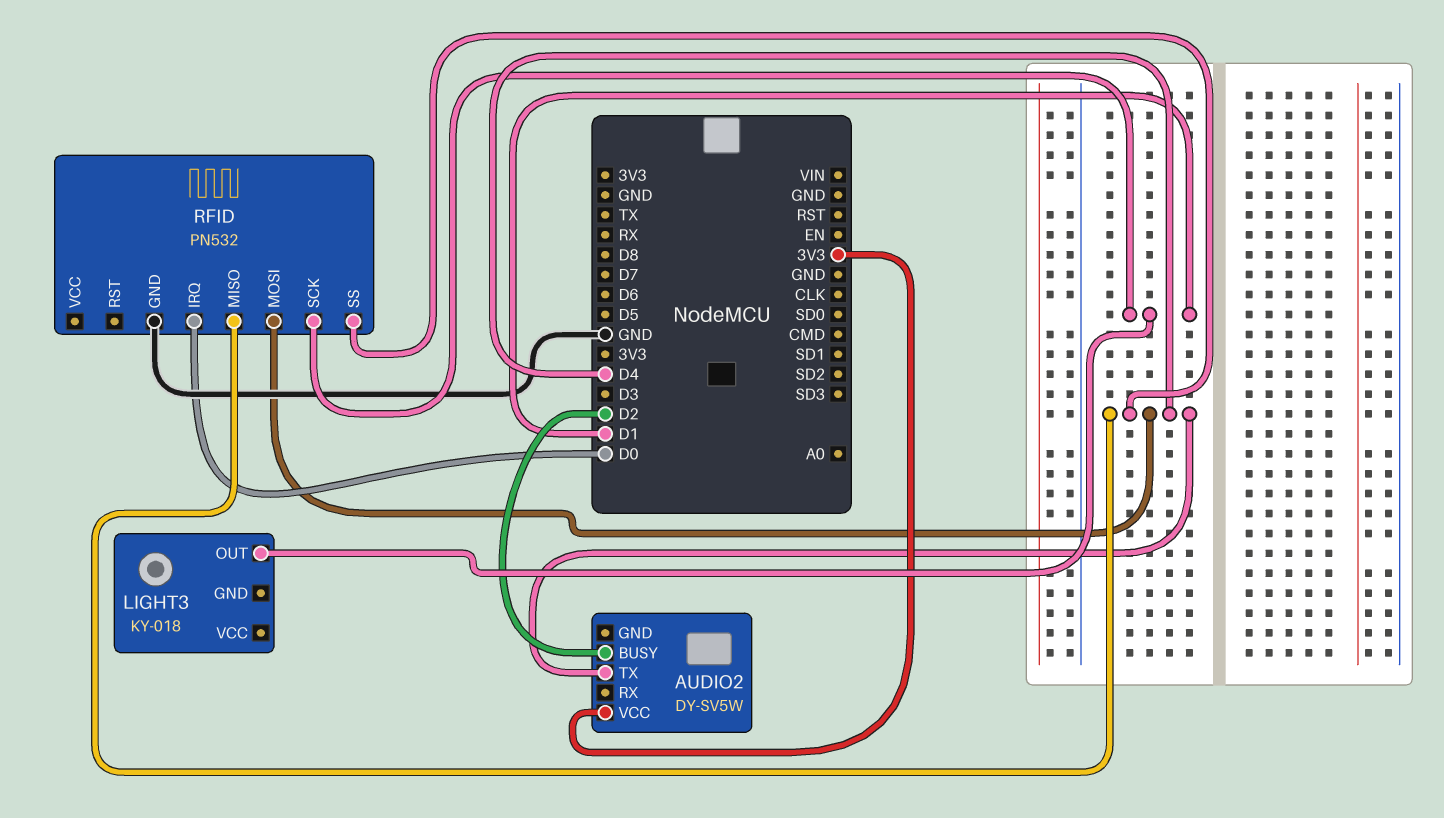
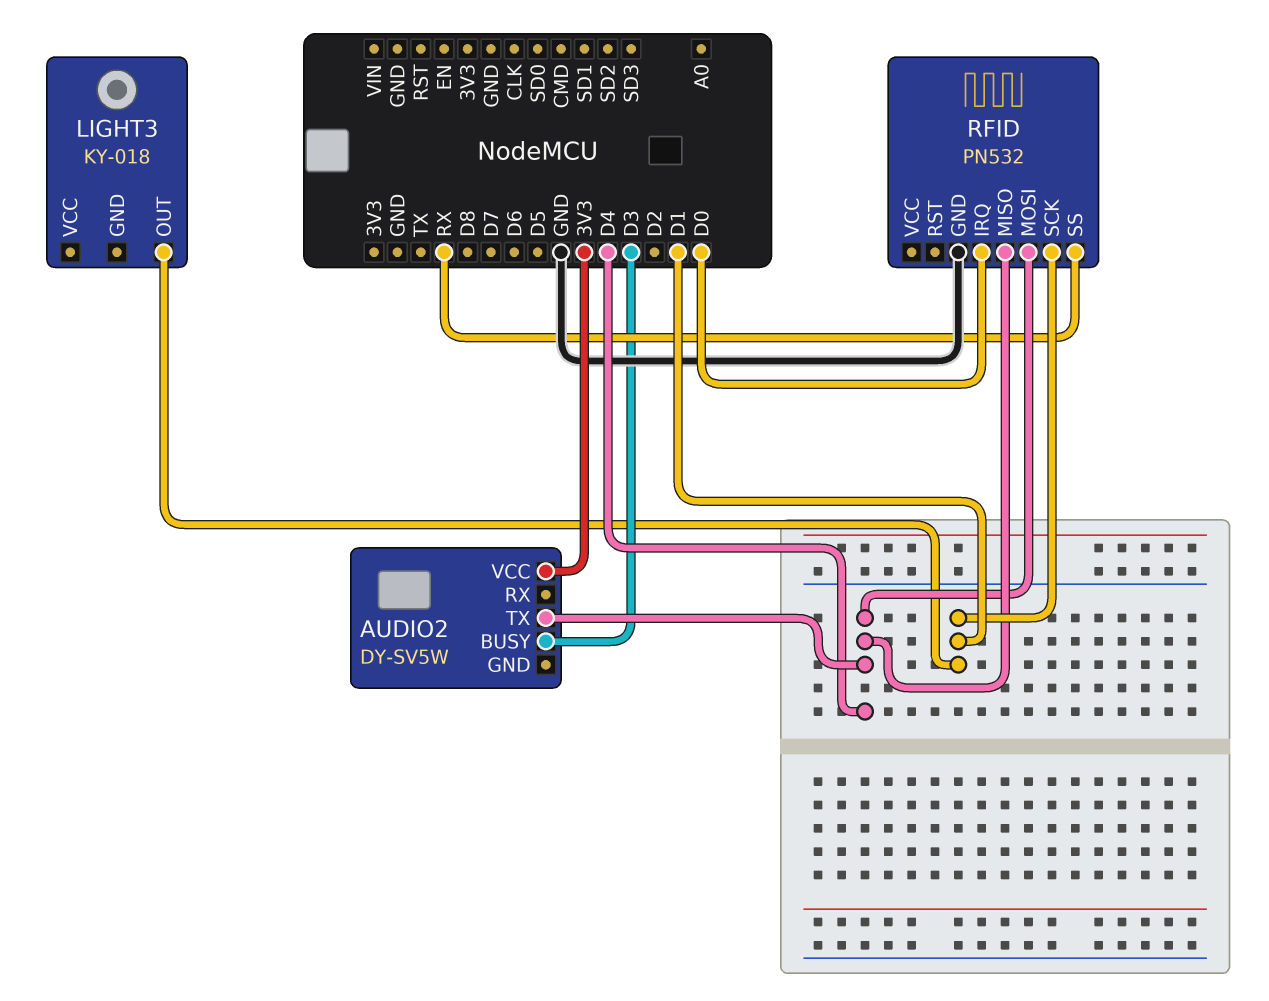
AUDIO2 pin BUSY: D2 -> D3
RFID pin SS: D4 -> RX

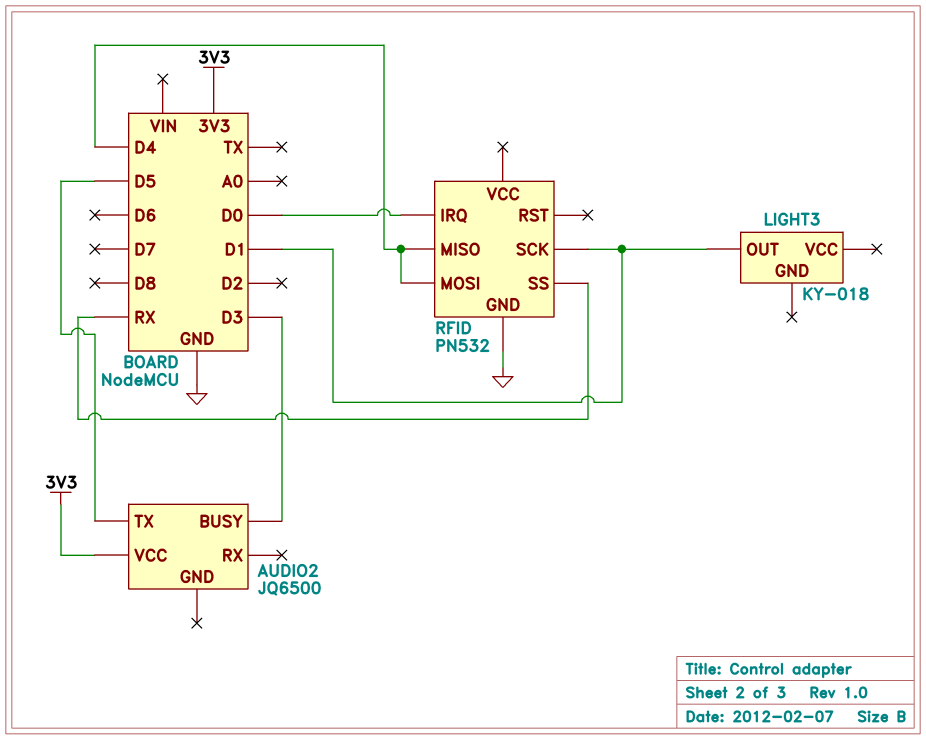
AUDIO2: DY-SV5W -> JQ6500
AUDIO2 pin TX: D4 -> D5

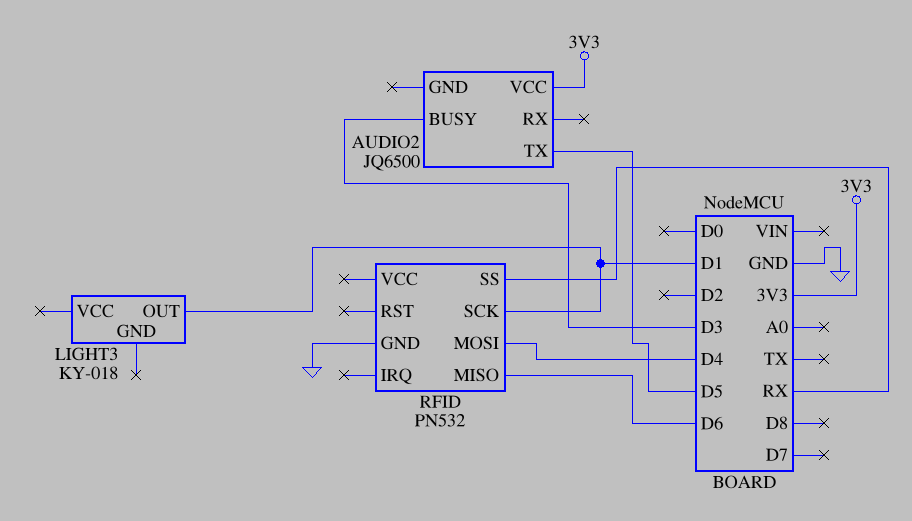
RFID pin IRQ: D0 -> none
RFID pin MISO: D4 -> D6

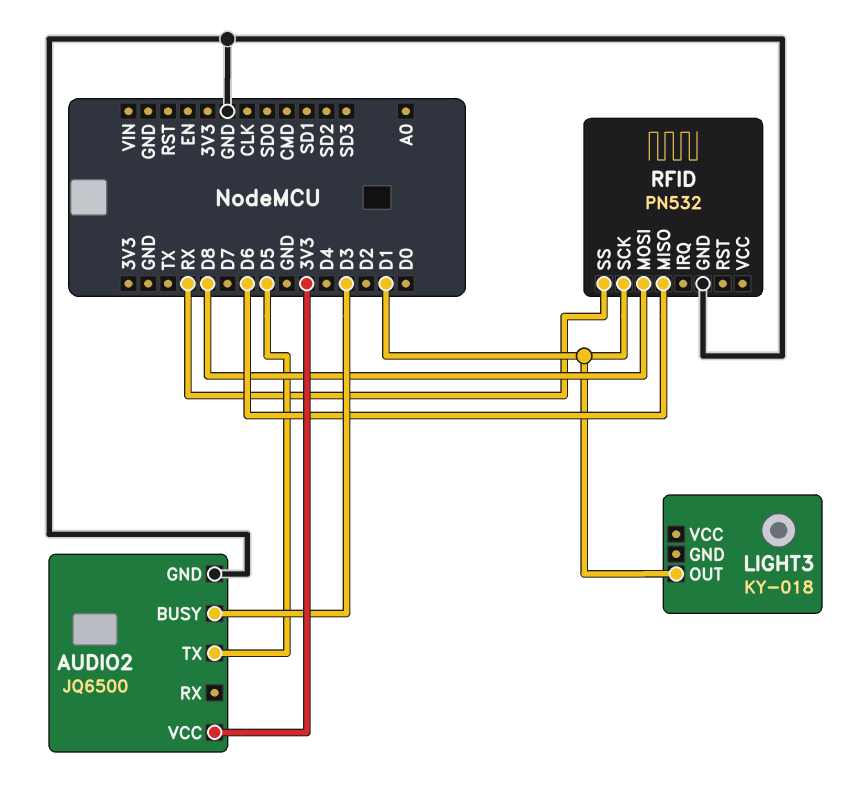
AUDIO2 pin GND: none -> GND
RFID pin MOSI: D4 -> D8

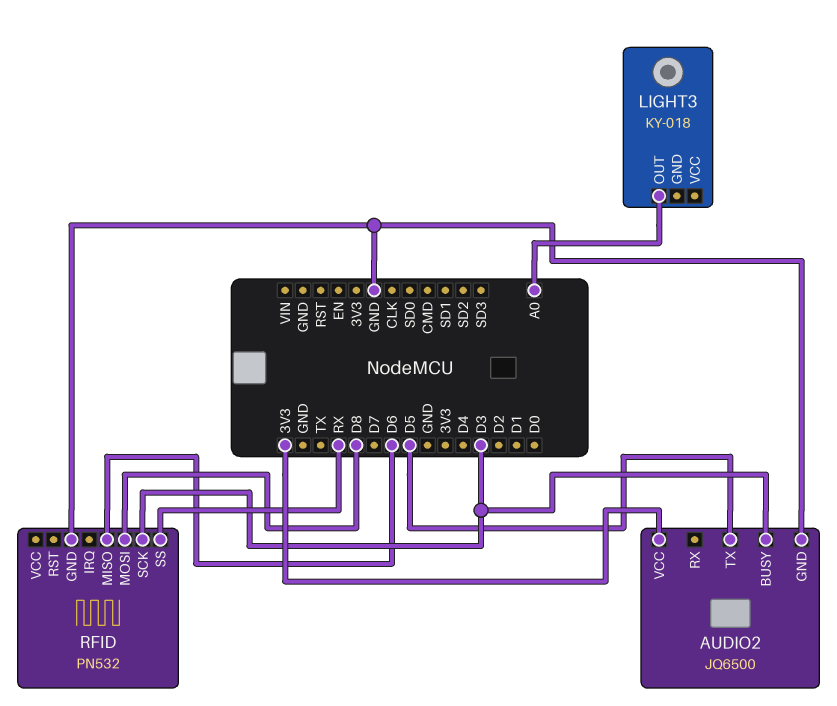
LIGHT3 pin OUT: D1 -> A0
RFID pin SCK: D1 -> D3

